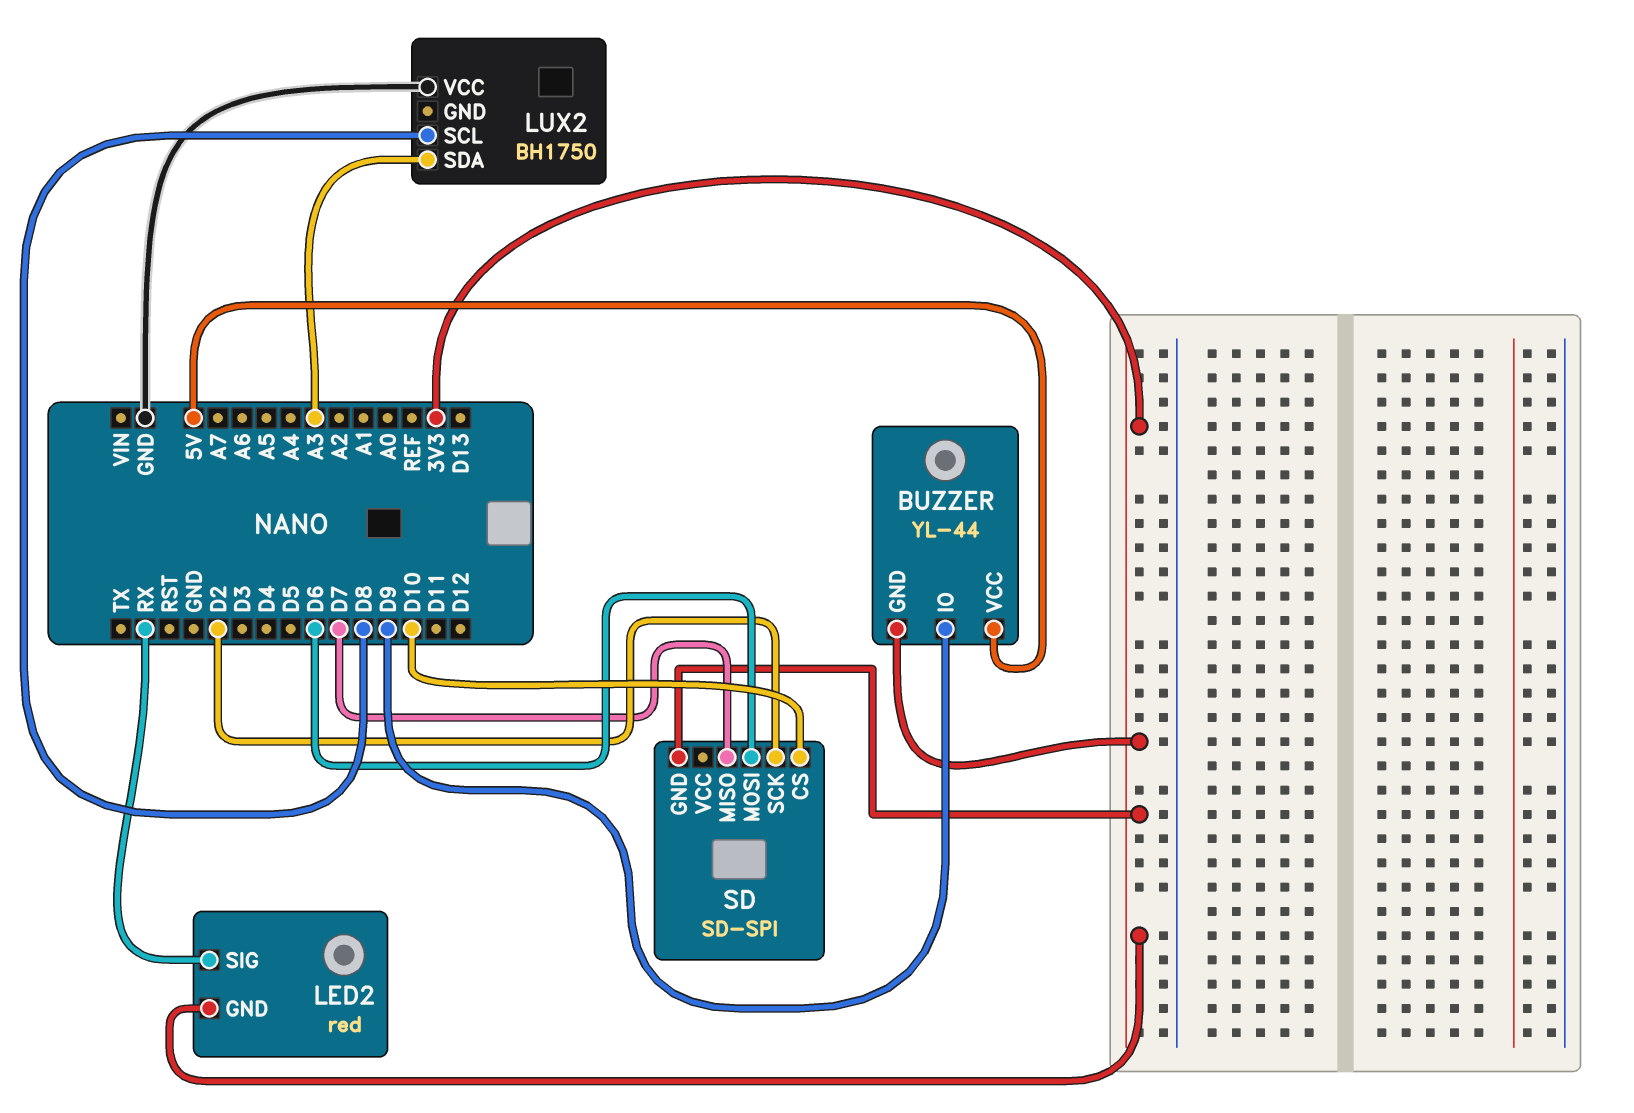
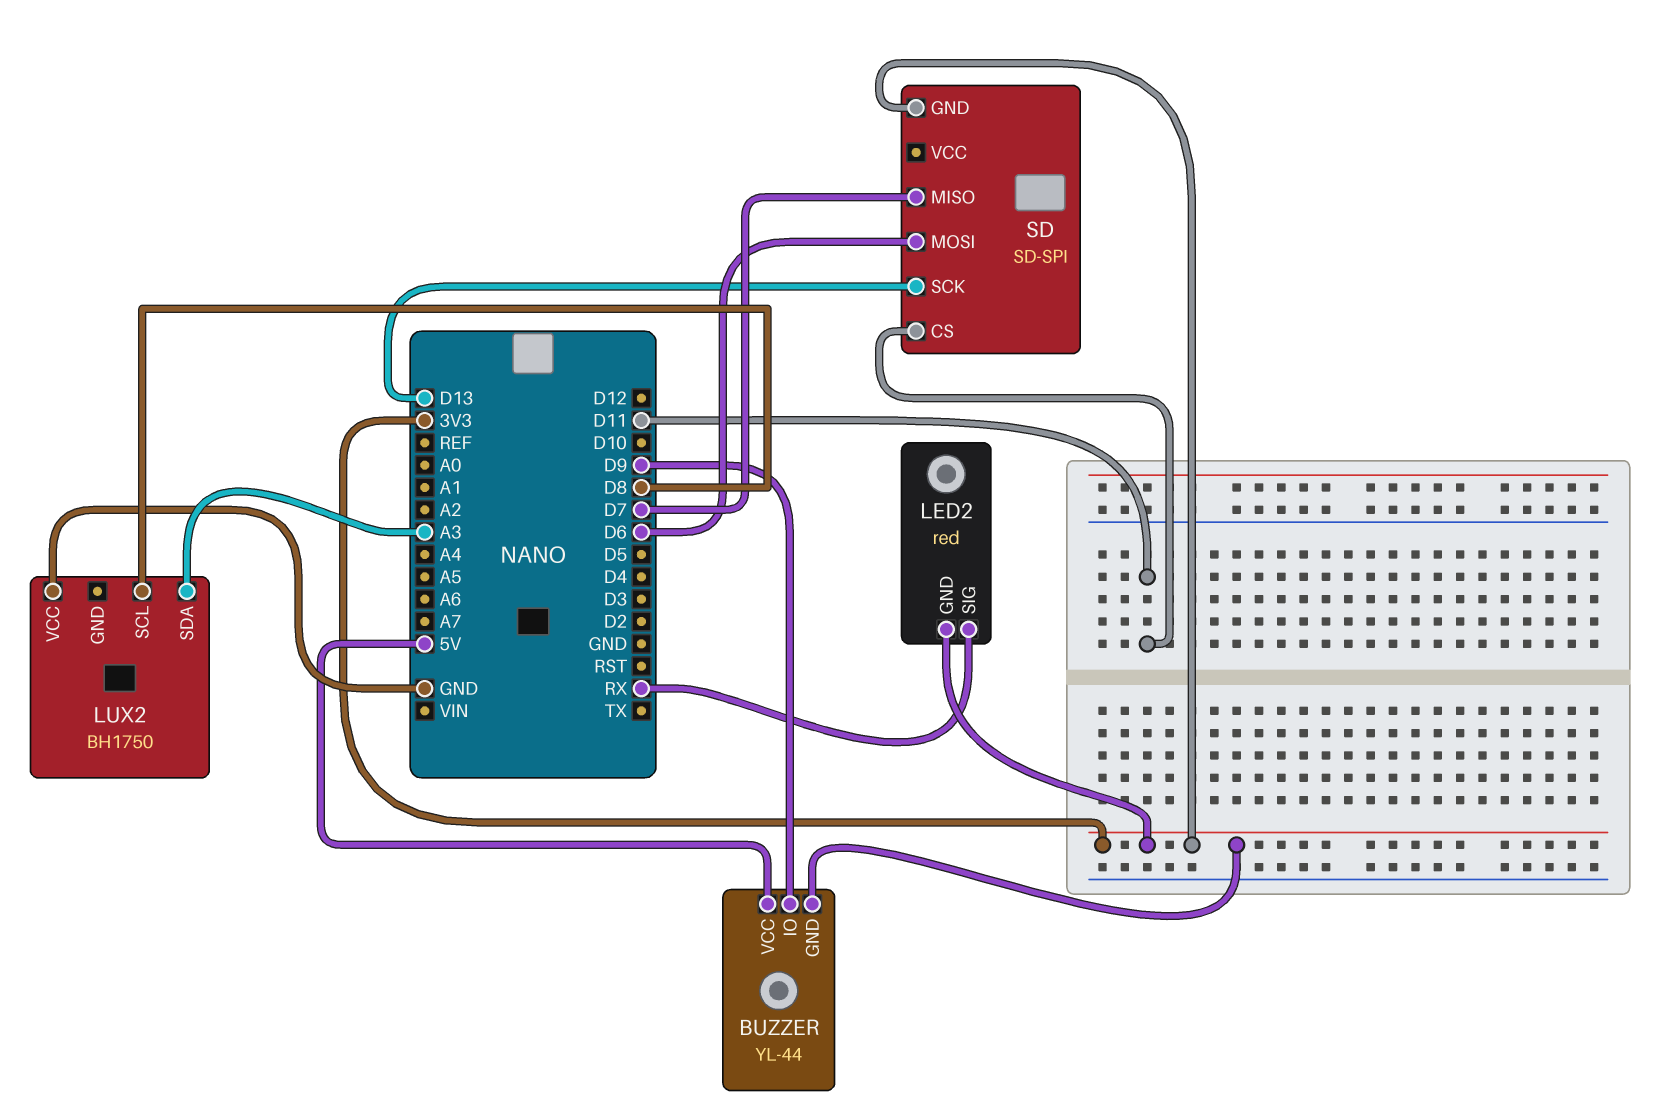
SD pin CS: D10 -> D11
SD pin SCK: D2 -> D13

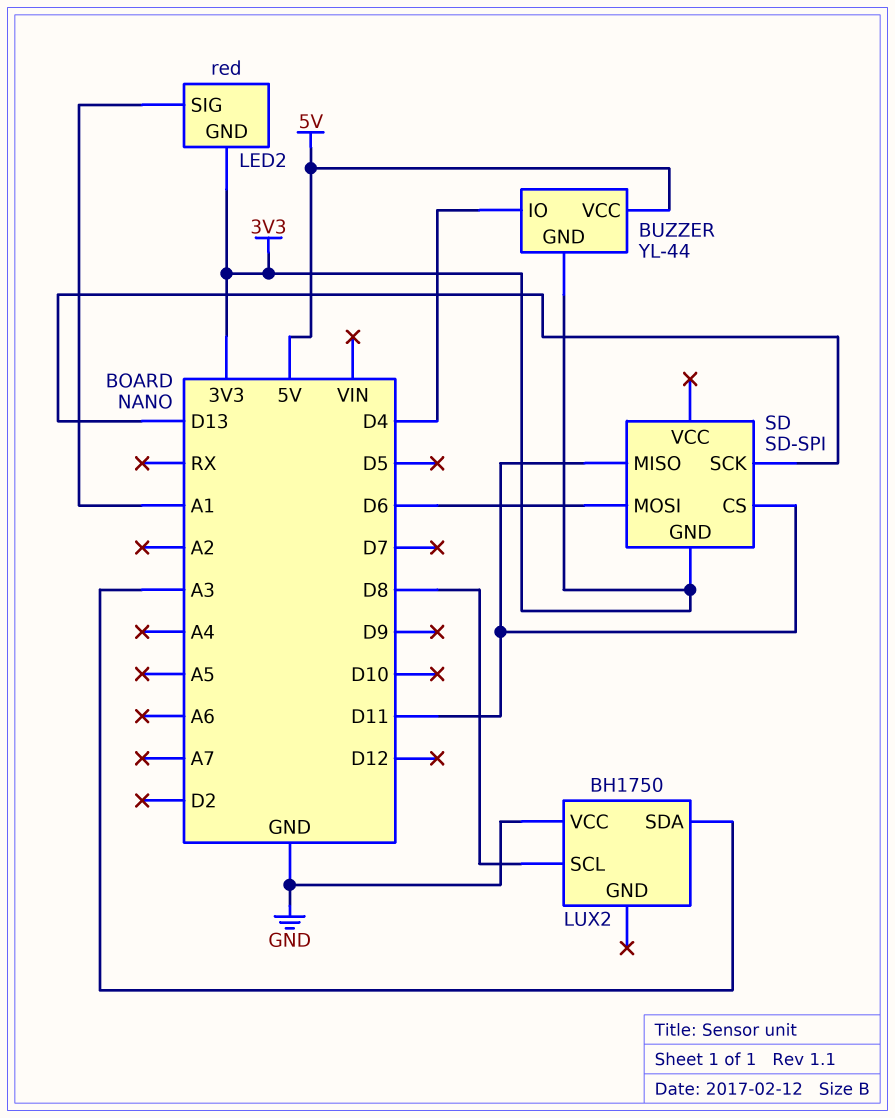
BUZZER pin IO: D9 -> D4
LED2 pin SIG: RX -> A1
SD pin MISO: D7 -> D11

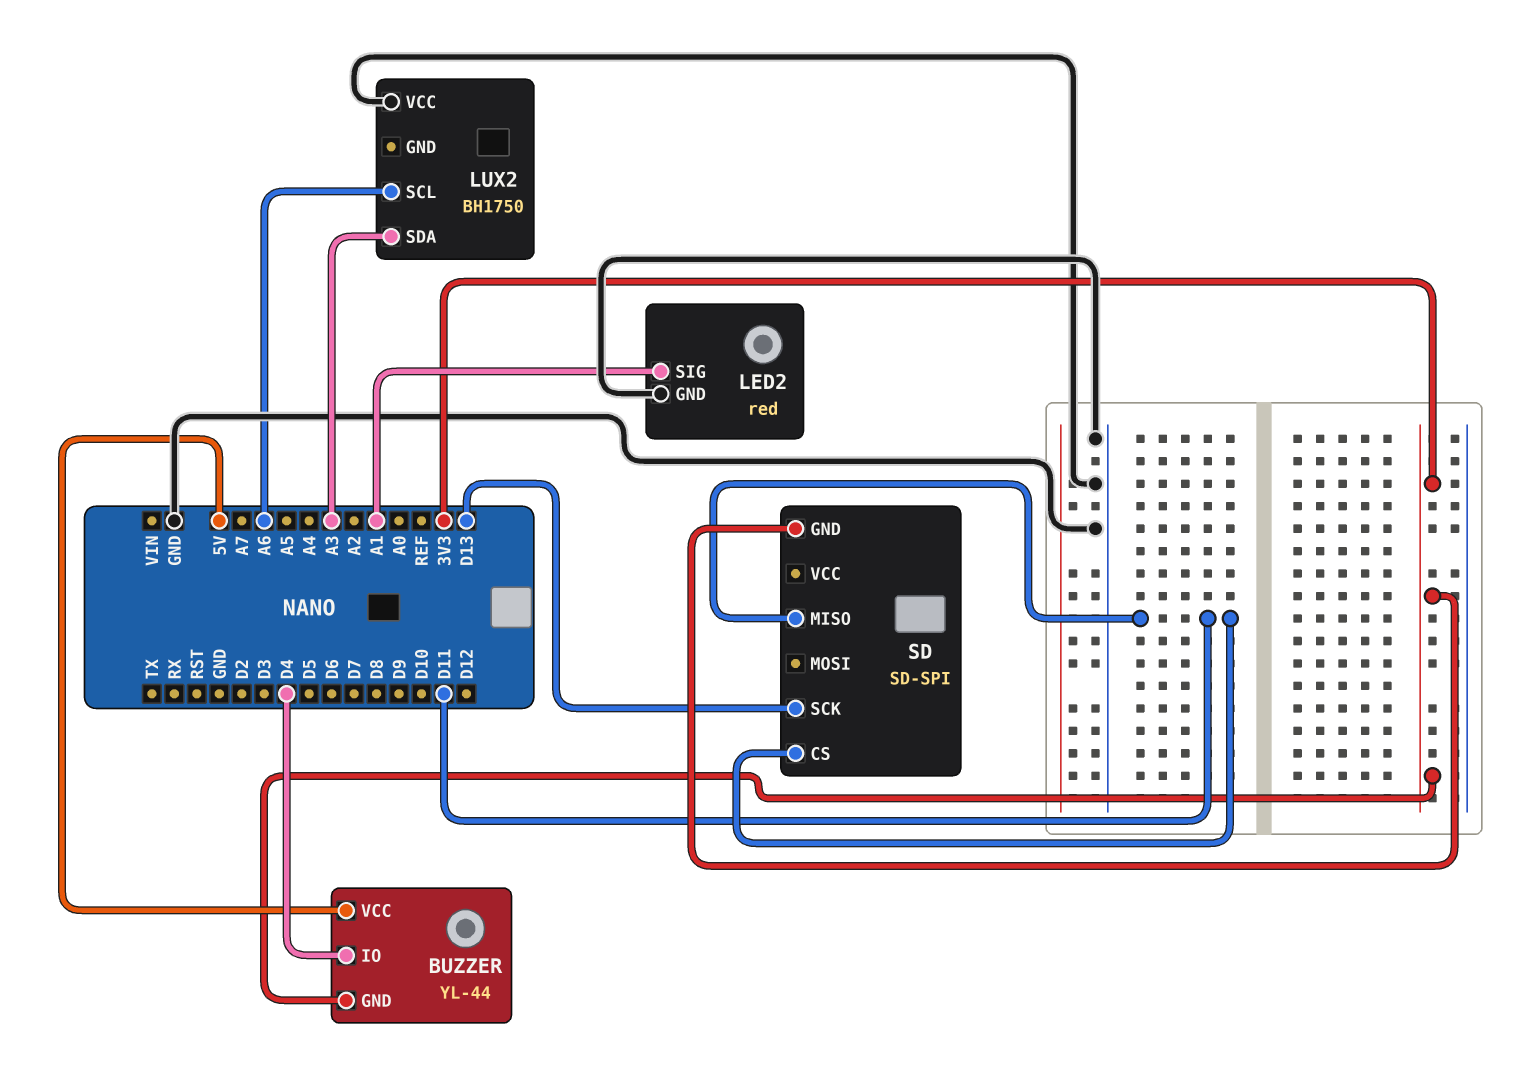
LED2 pin GND: 3V3 -> GND
LUX2 pin SCL: D8 -> A6
SD pin MOSI: D6 -> none

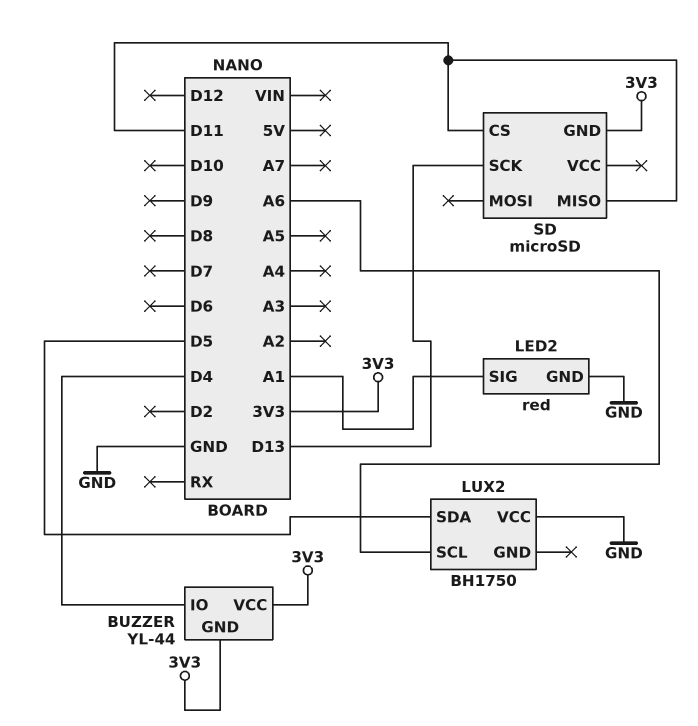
BUZZER pin VCC: 5V -> 3V3
LUX2 pin SDA: A3 -> D5
SD: SD-SPI -> microSD

